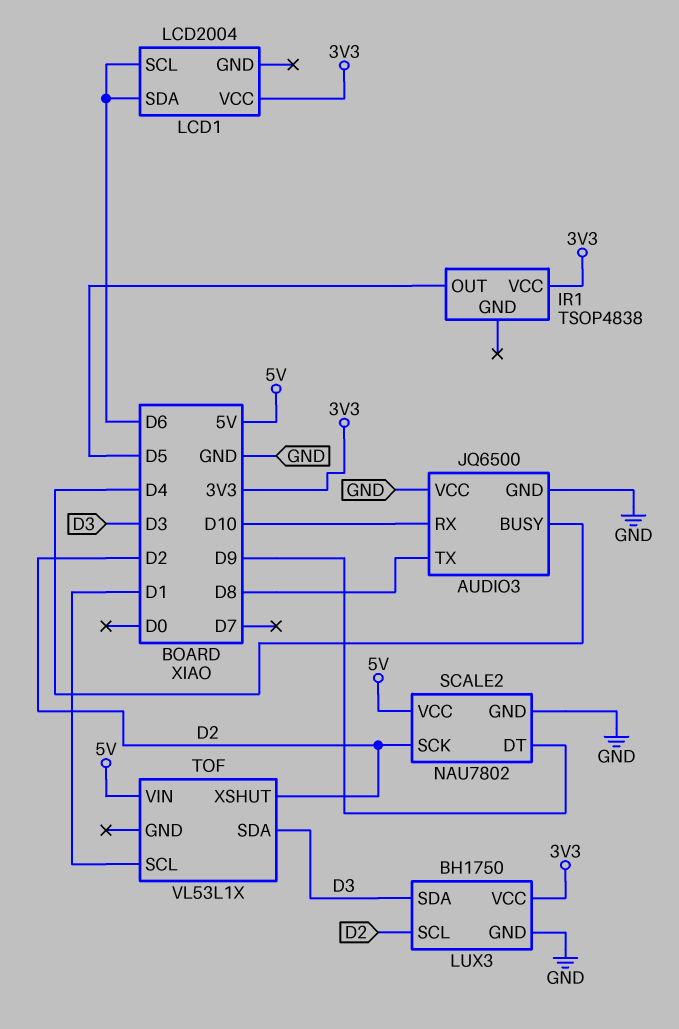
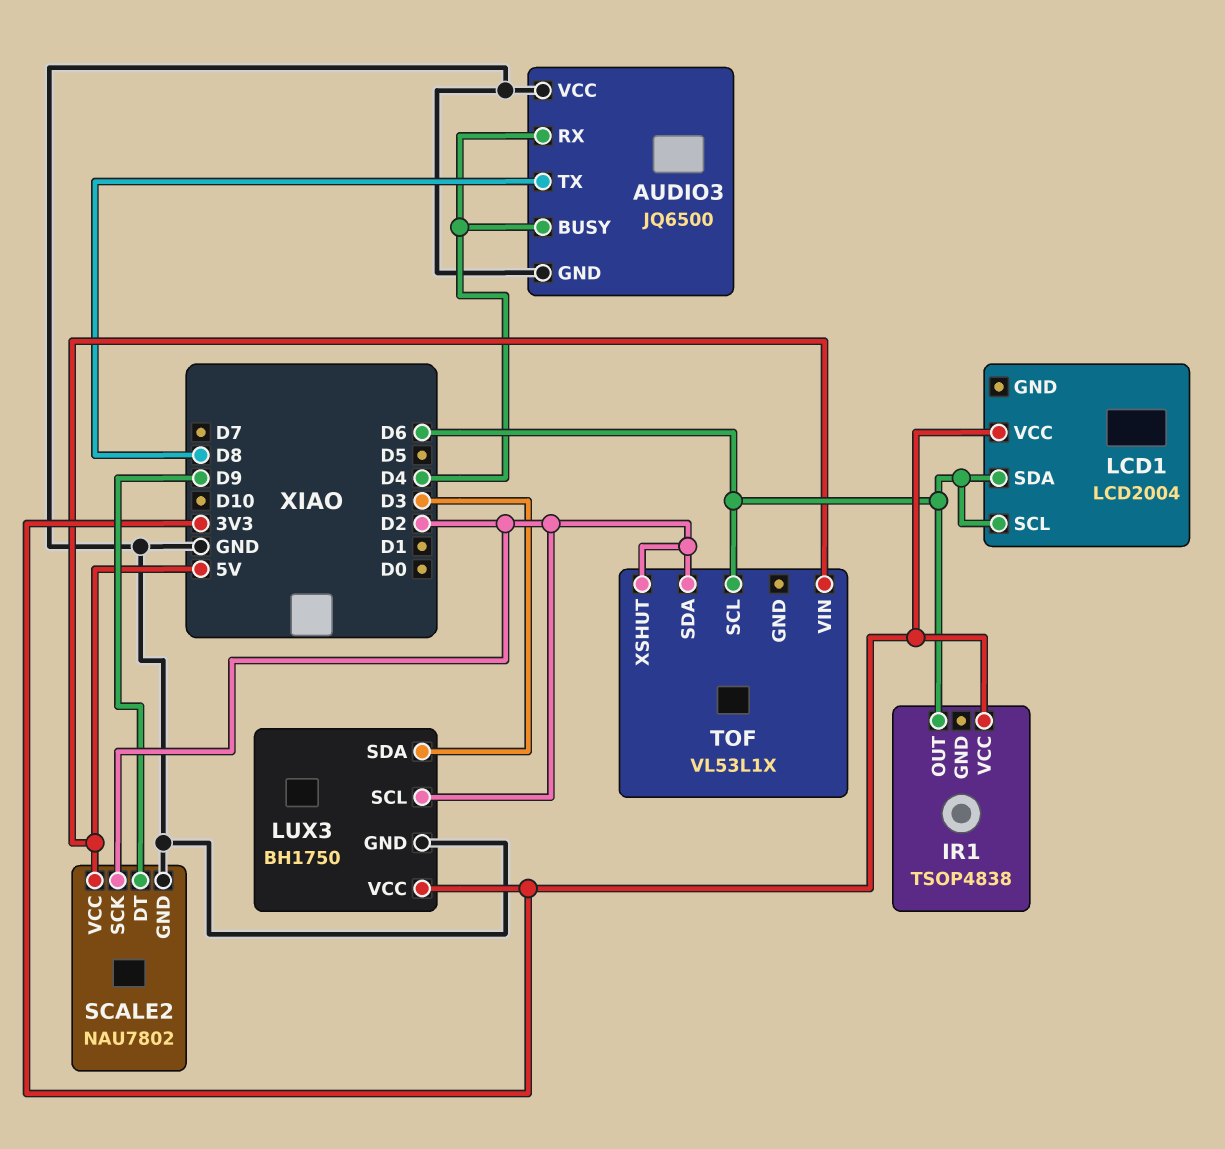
AUDIO3 pin RX: D10 -> D4
IR1 pin OUT: D5 -> D6
TOF pin SCL: D1 -> D6
TOF pin SDA: D3 -> D2

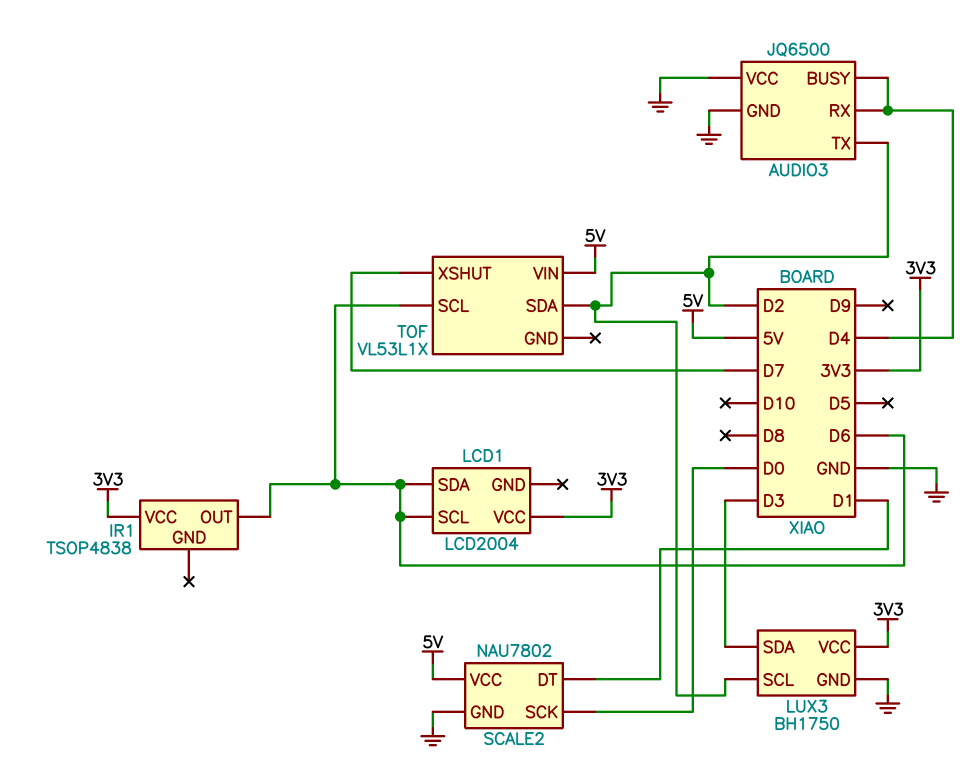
AUDIO3 pin TX: D8 -> D2
SCALE2 pin DT: D9 -> D1
SCALE2 pin SCK: D2 -> D0
TOF pin XSHUT: D2 -> D7

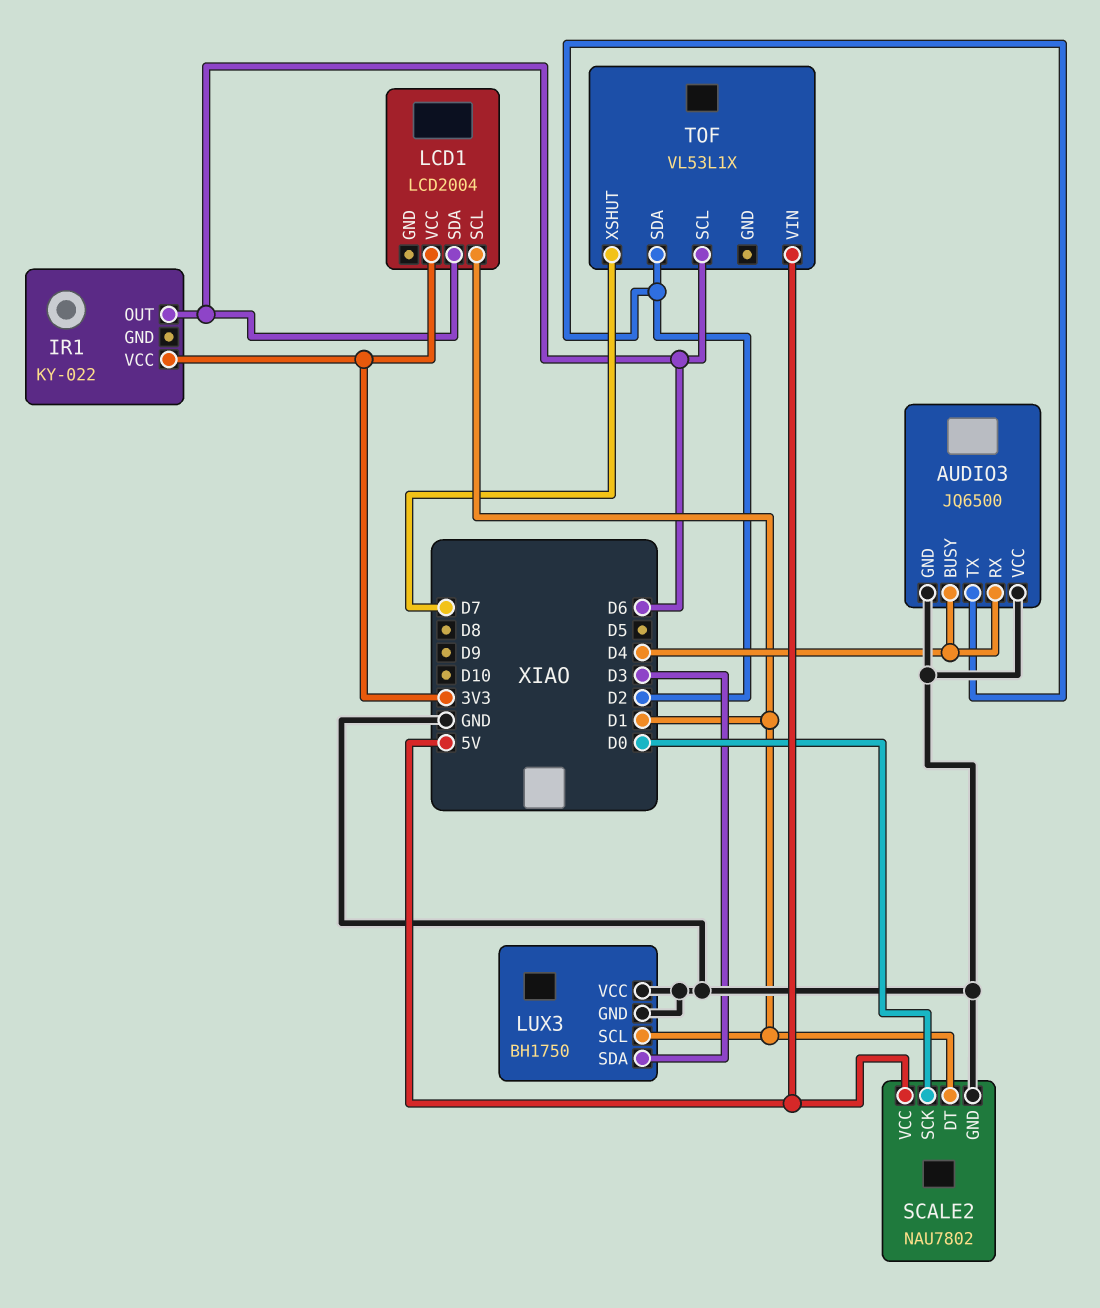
IR1: TSOP4838 -> KY-022
LCD1 pin SCL: D6 -> D1
LUX3 pin SCL: D2 -> D1
LUX3 pin VCC: 3V3 -> GND

